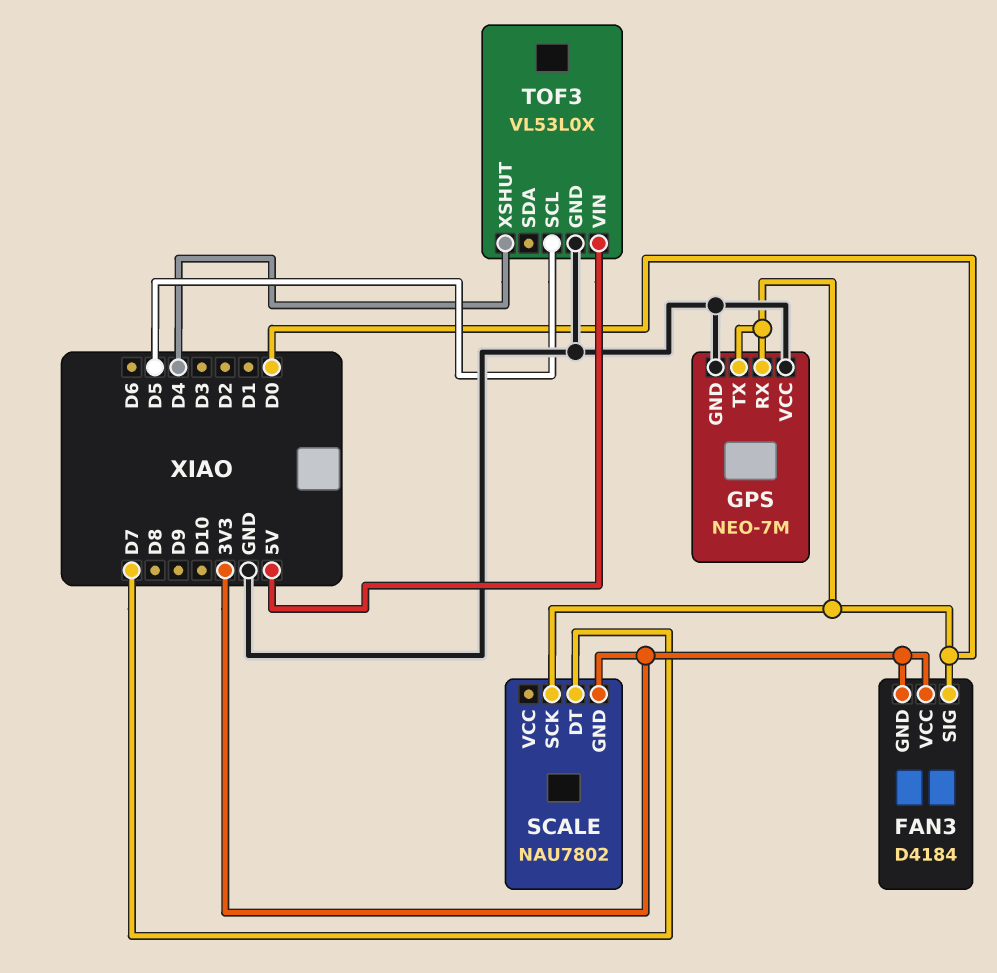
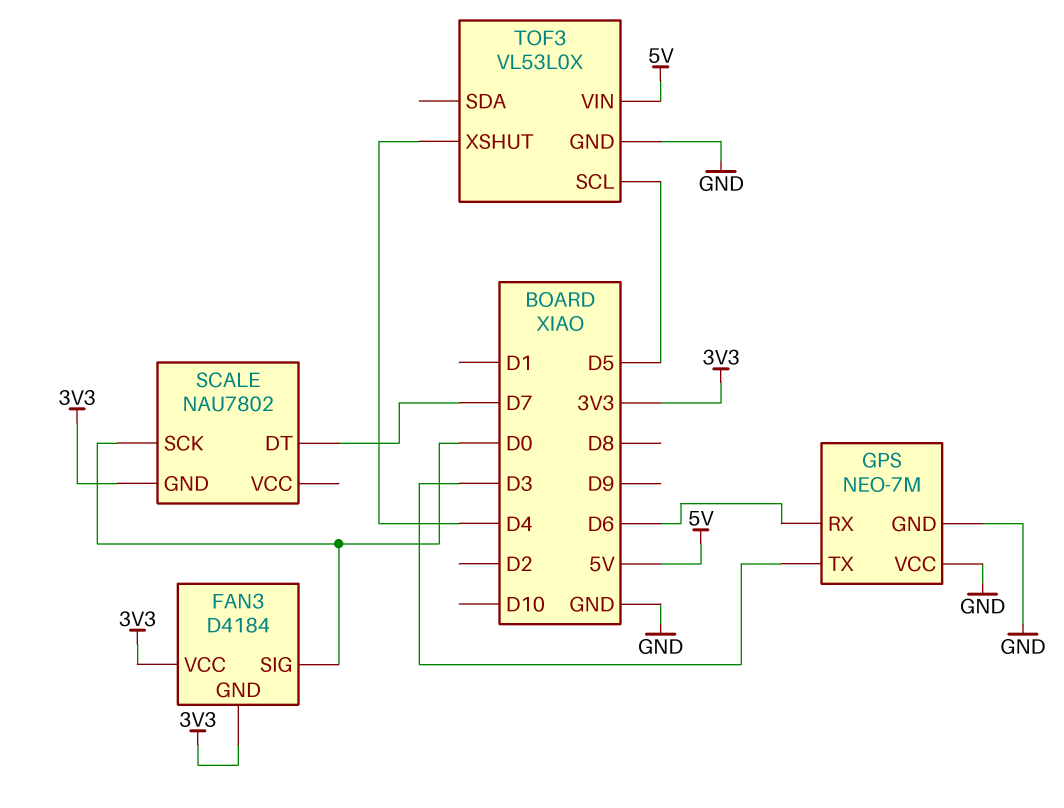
GPS pin RX: D0 -> D6
GPS pin TX: D0 -> D3

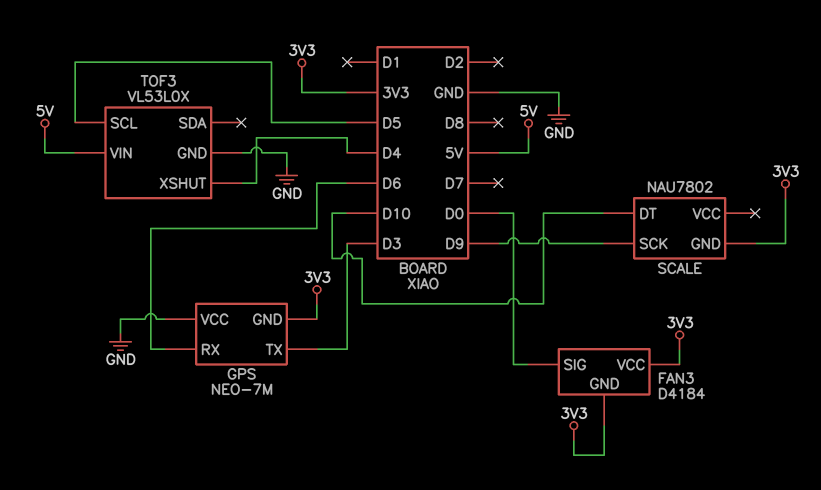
GPS pin GND: GND -> 3V3
SCALE pin DT: D7 -> D10
SCALE pin SCK: D0 -> D9

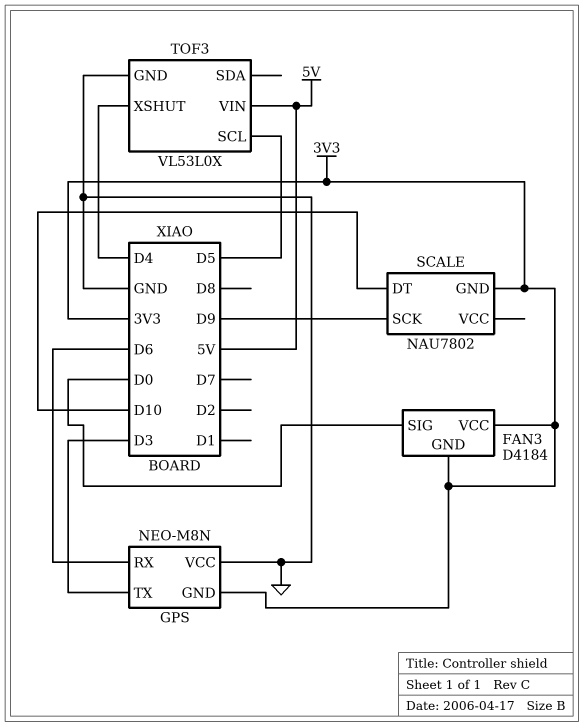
GPS: NEO-7M -> NEO-M8N

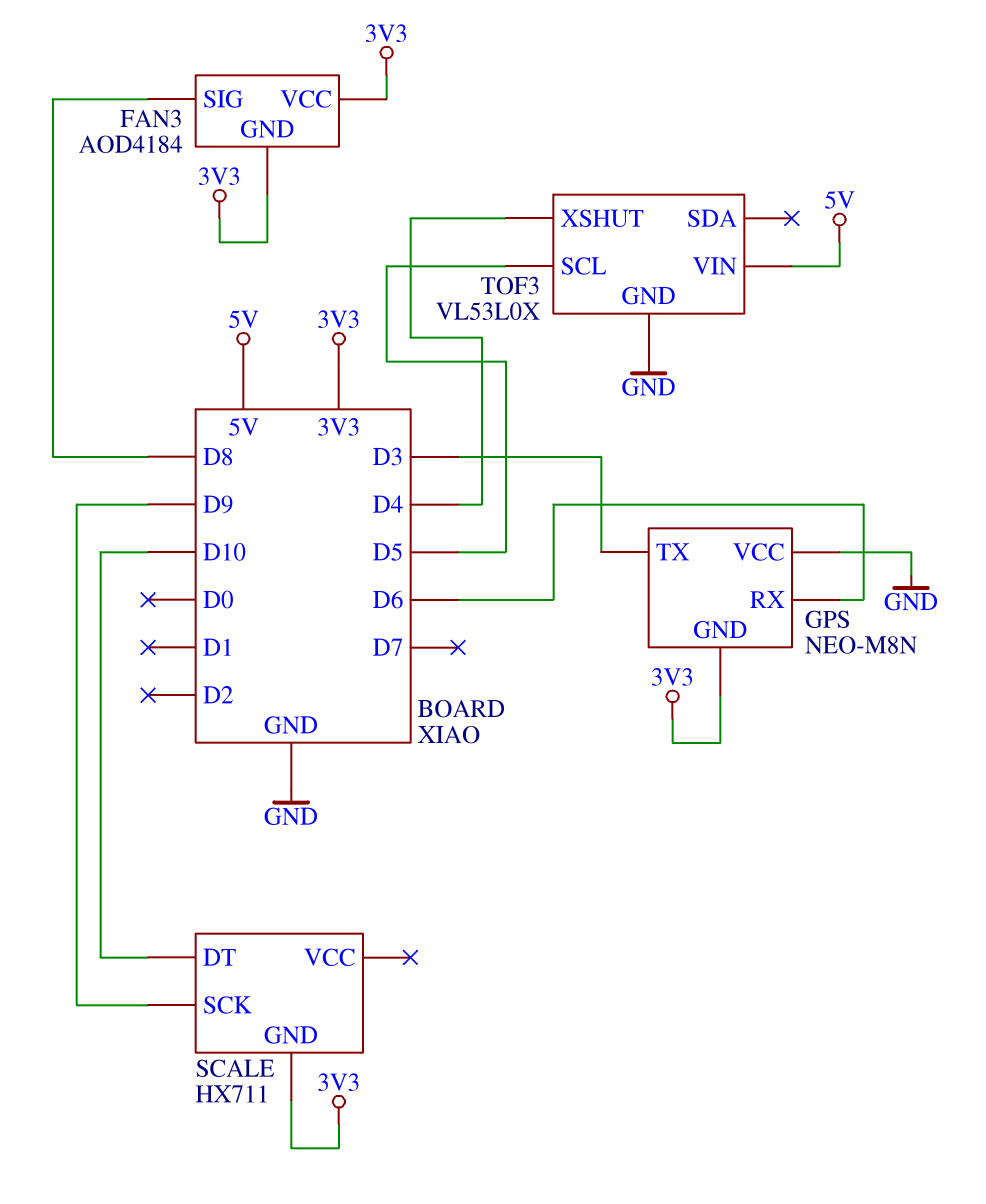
FAN3: D4184 -> AOD4184
FAN3 pin SIG: D0 -> D8
SCALE: NAU7802 -> HX711

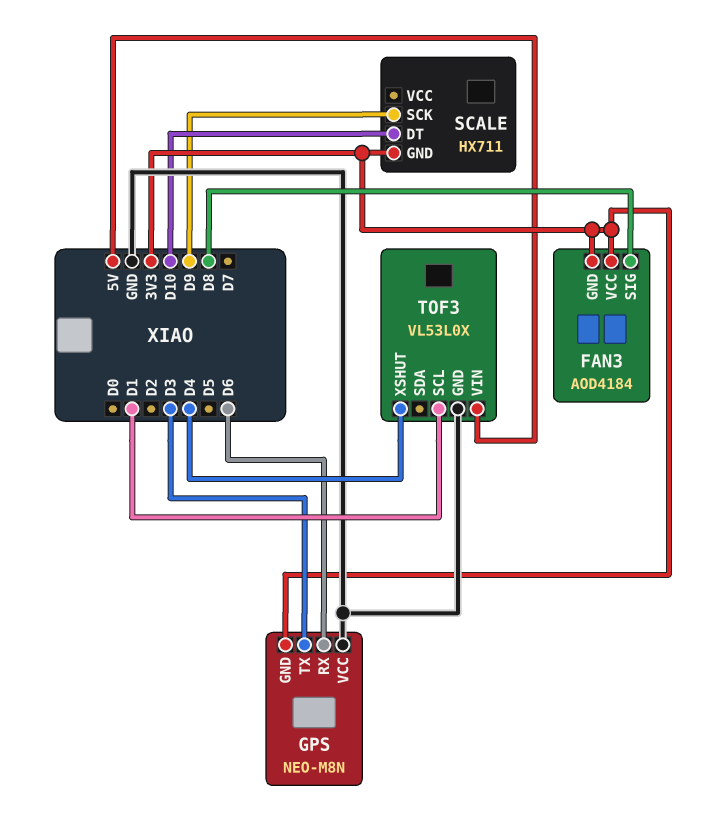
TOF3 pin SCL: D5 -> D1

